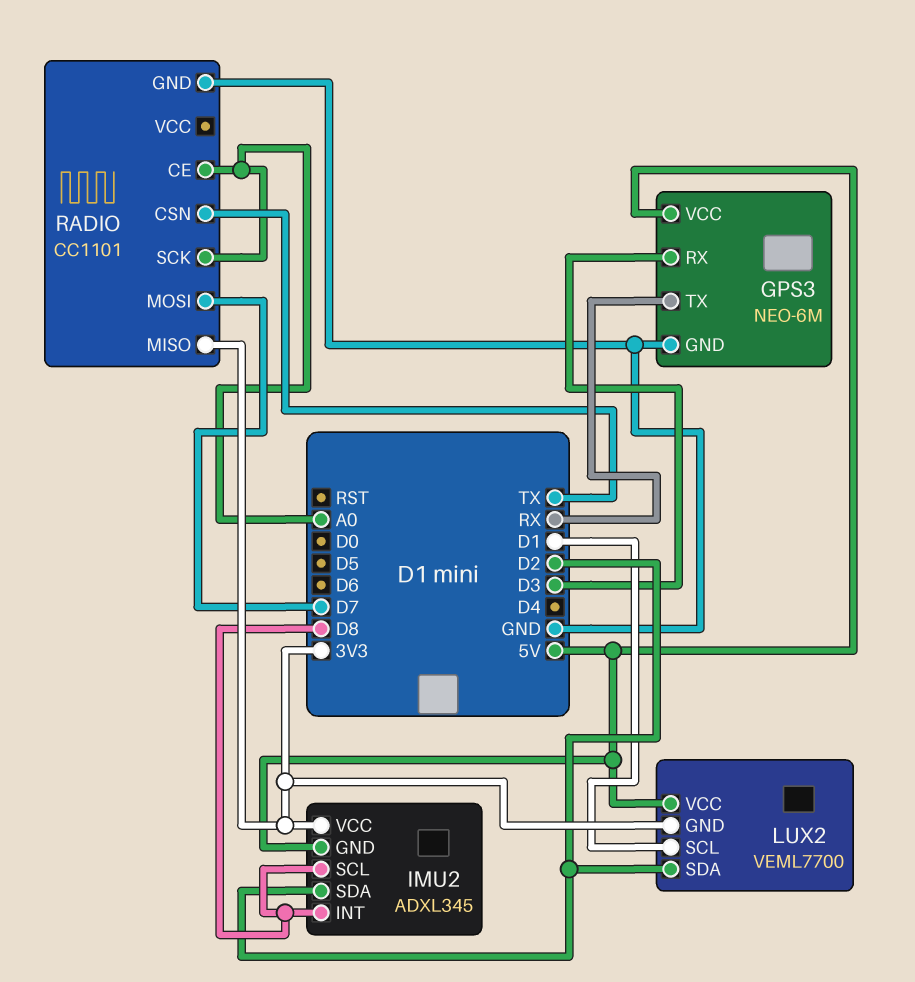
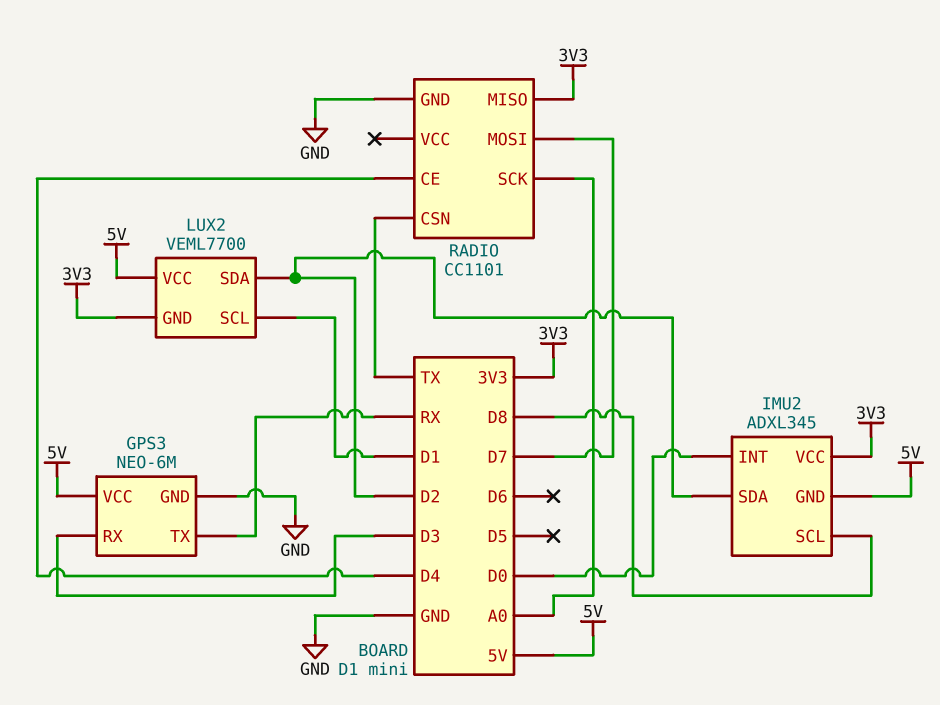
IMU2 pin INT: D8 -> D0
RADIO pin CE: A0 -> D4

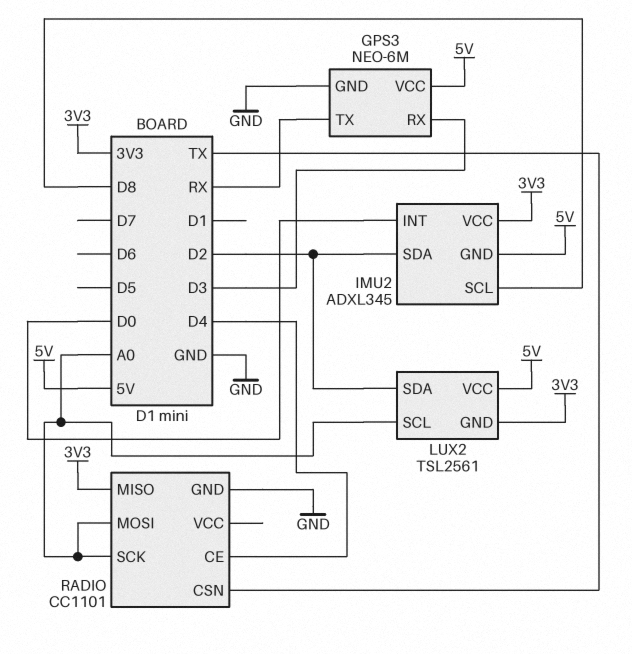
LUX2: VEML7700 -> TSL2561
LUX2 pin SCL: D1 -> A0
RADIO pin MOSI: D7 -> A0

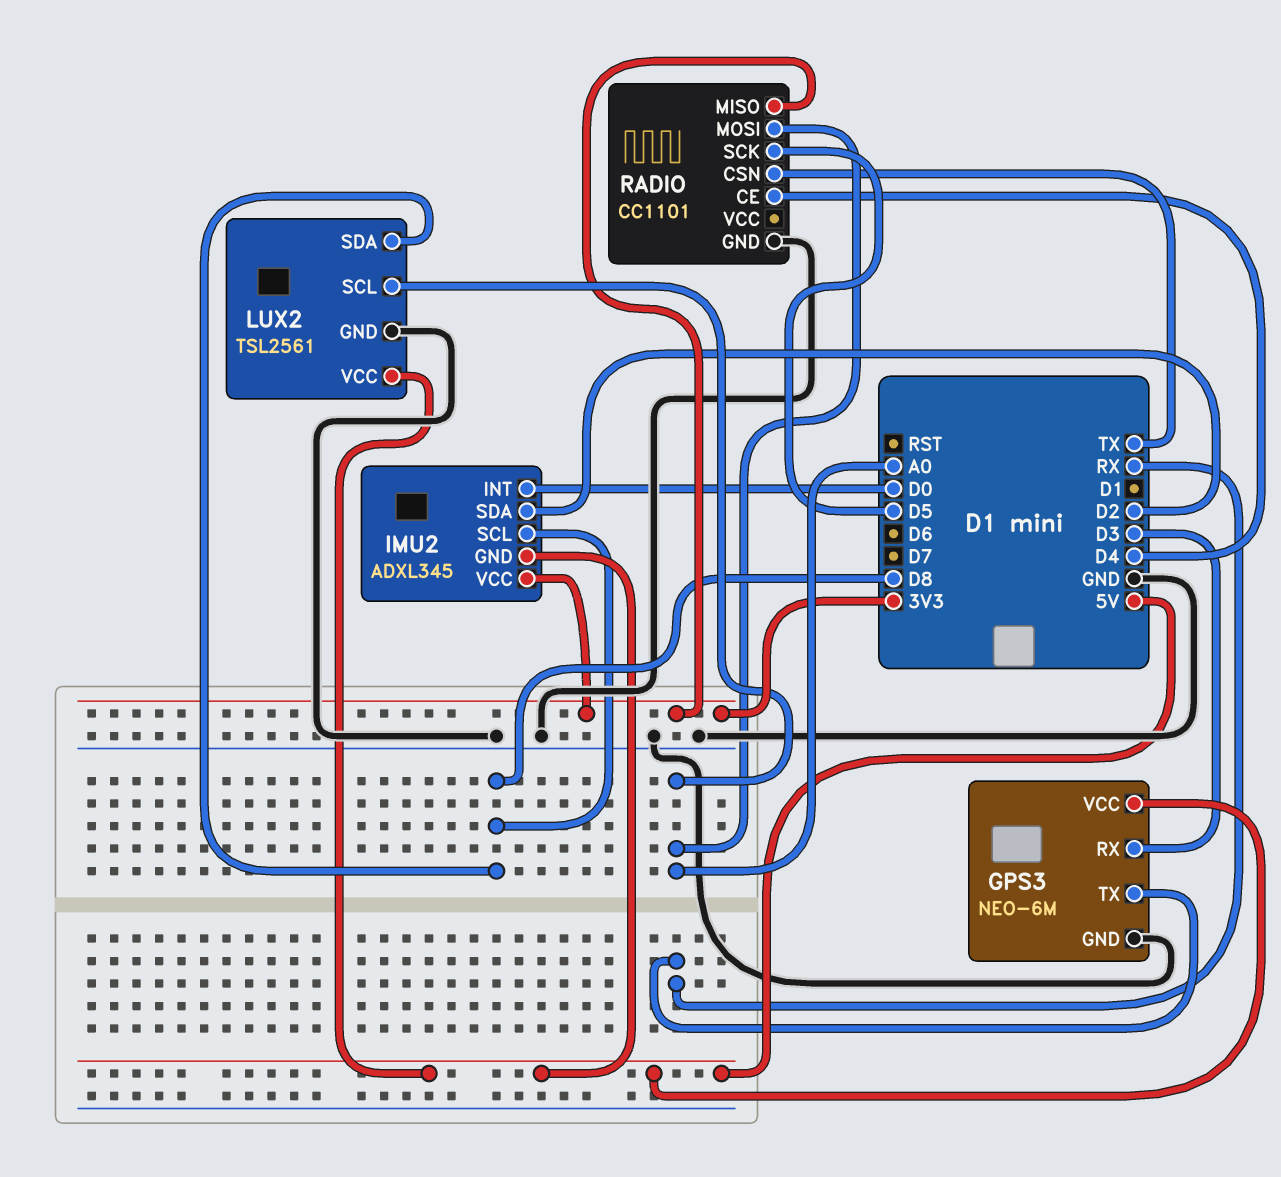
LUX2 pin GND: 3V3 -> GND
LUX2 pin SDA: D2 -> D8
RADIO pin SCK: A0 -> D5

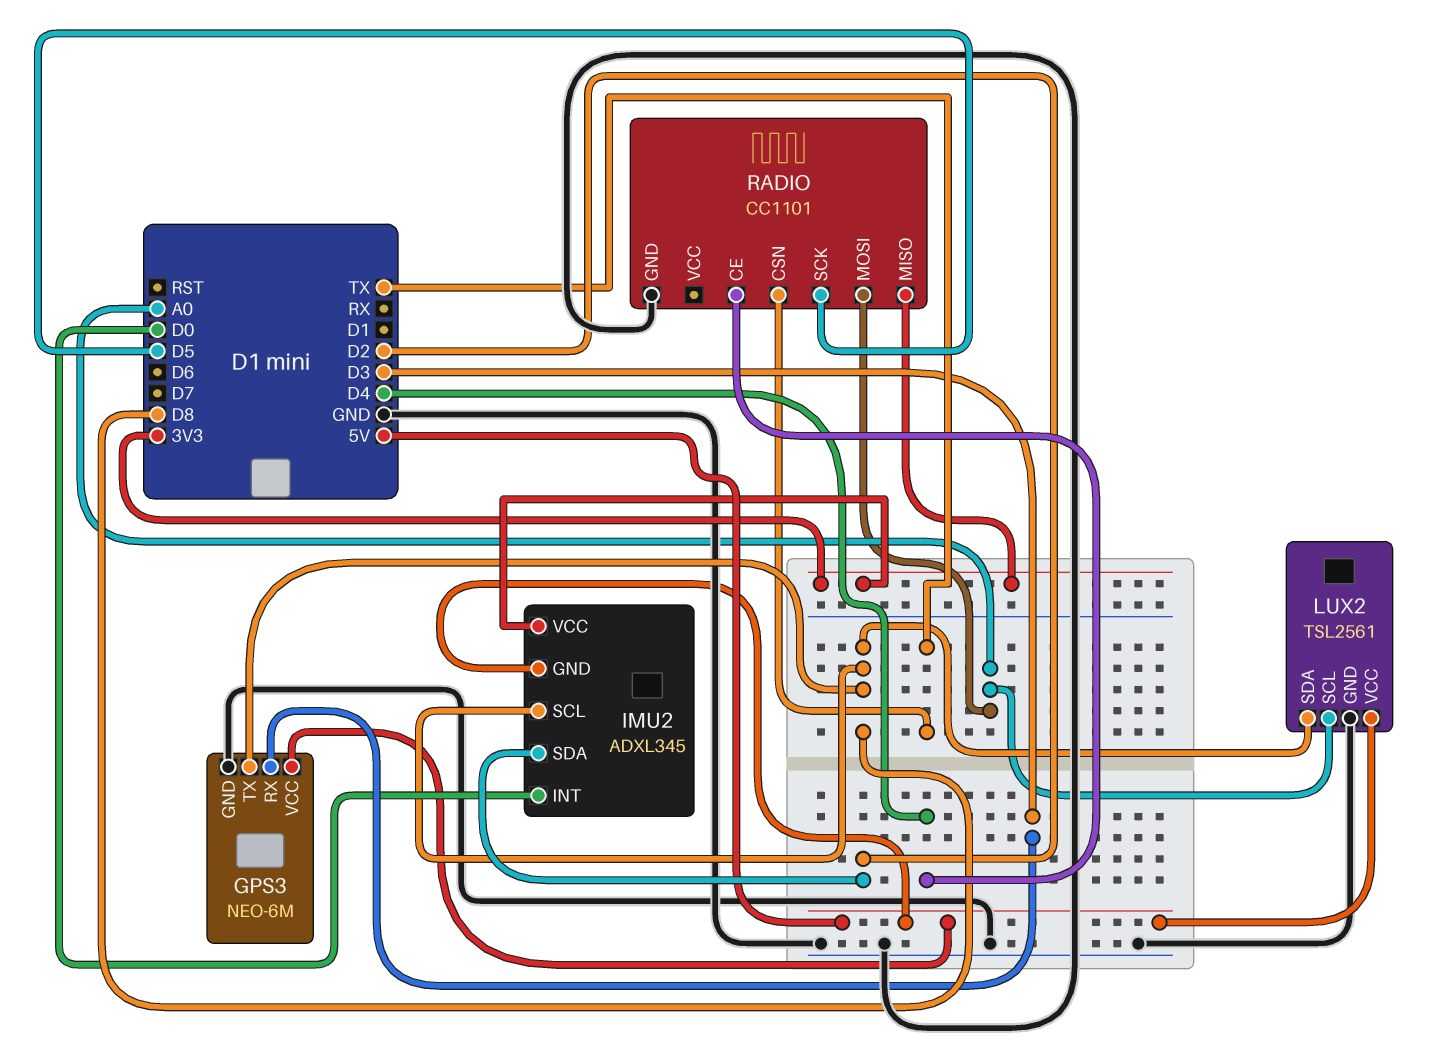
GPS3 pin TX: RX -> D8

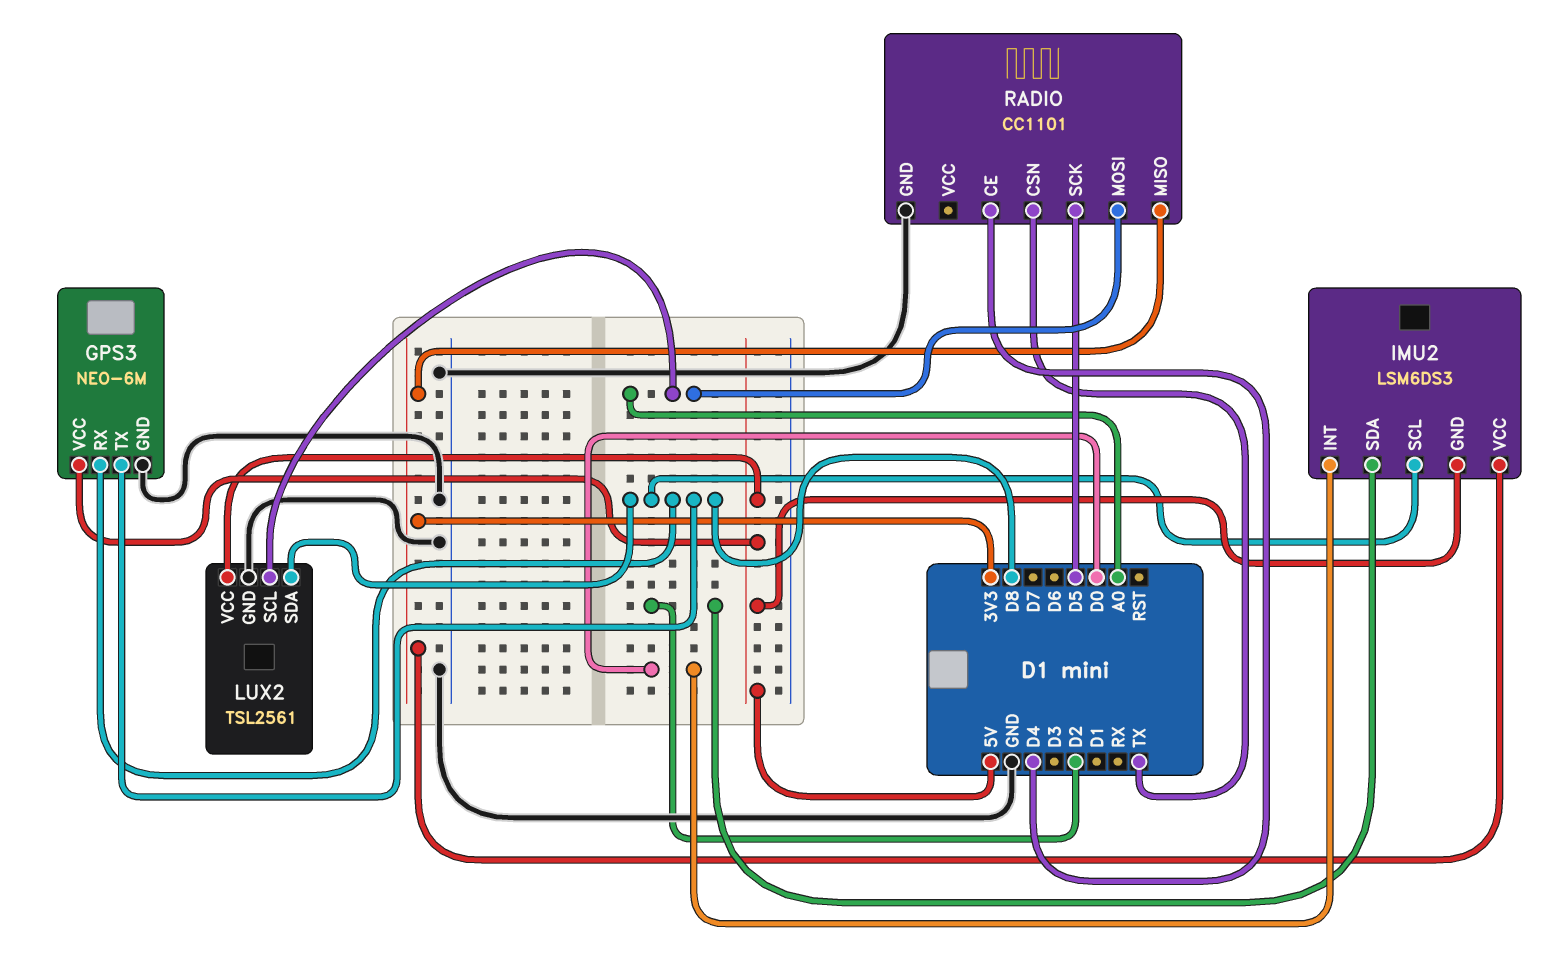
GPS3 pin RX: D3 -> D8
IMU2: ADXL345 -> LSM6DS3

